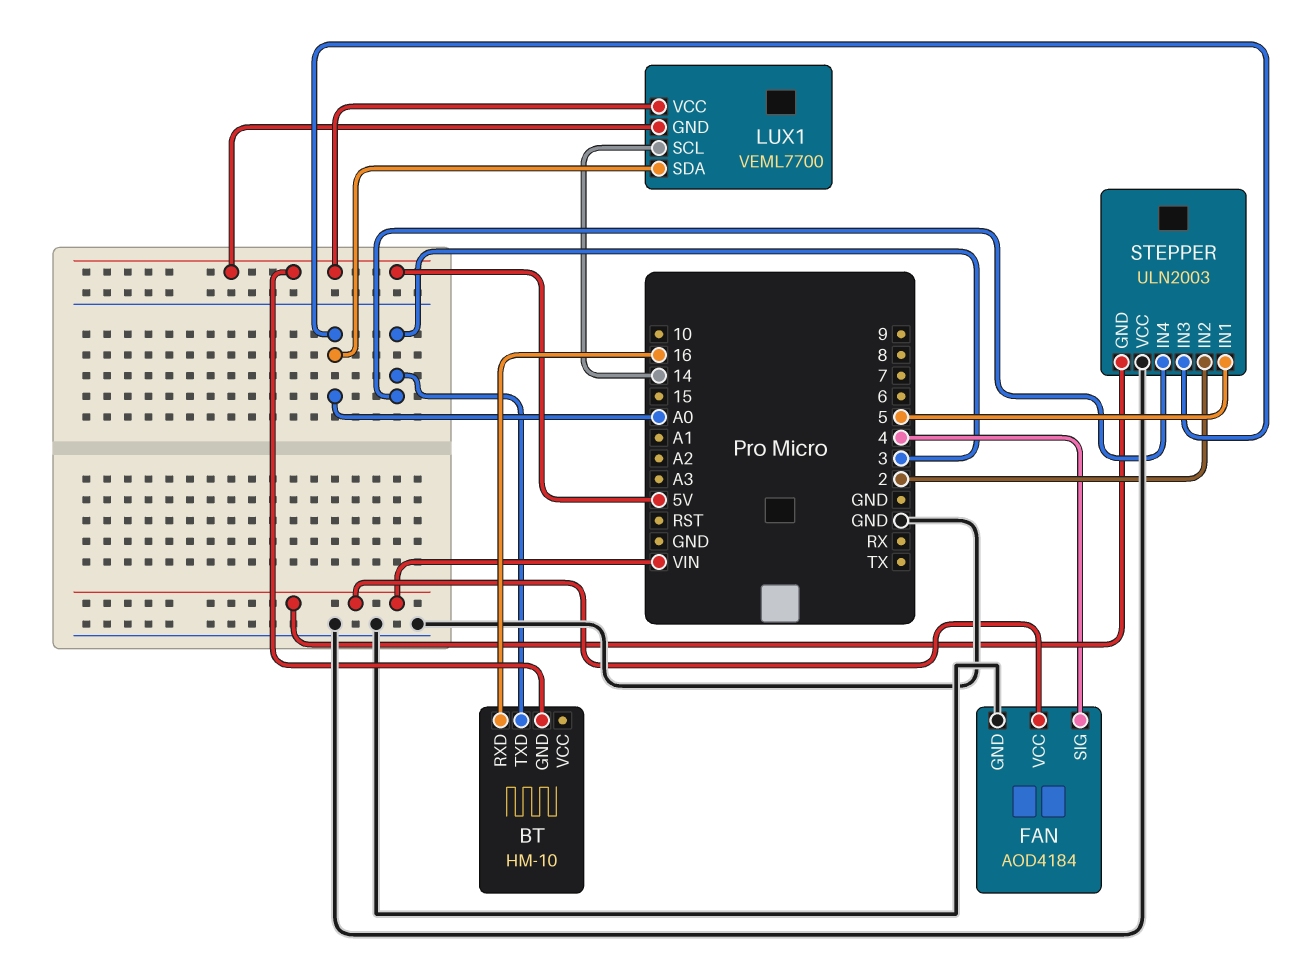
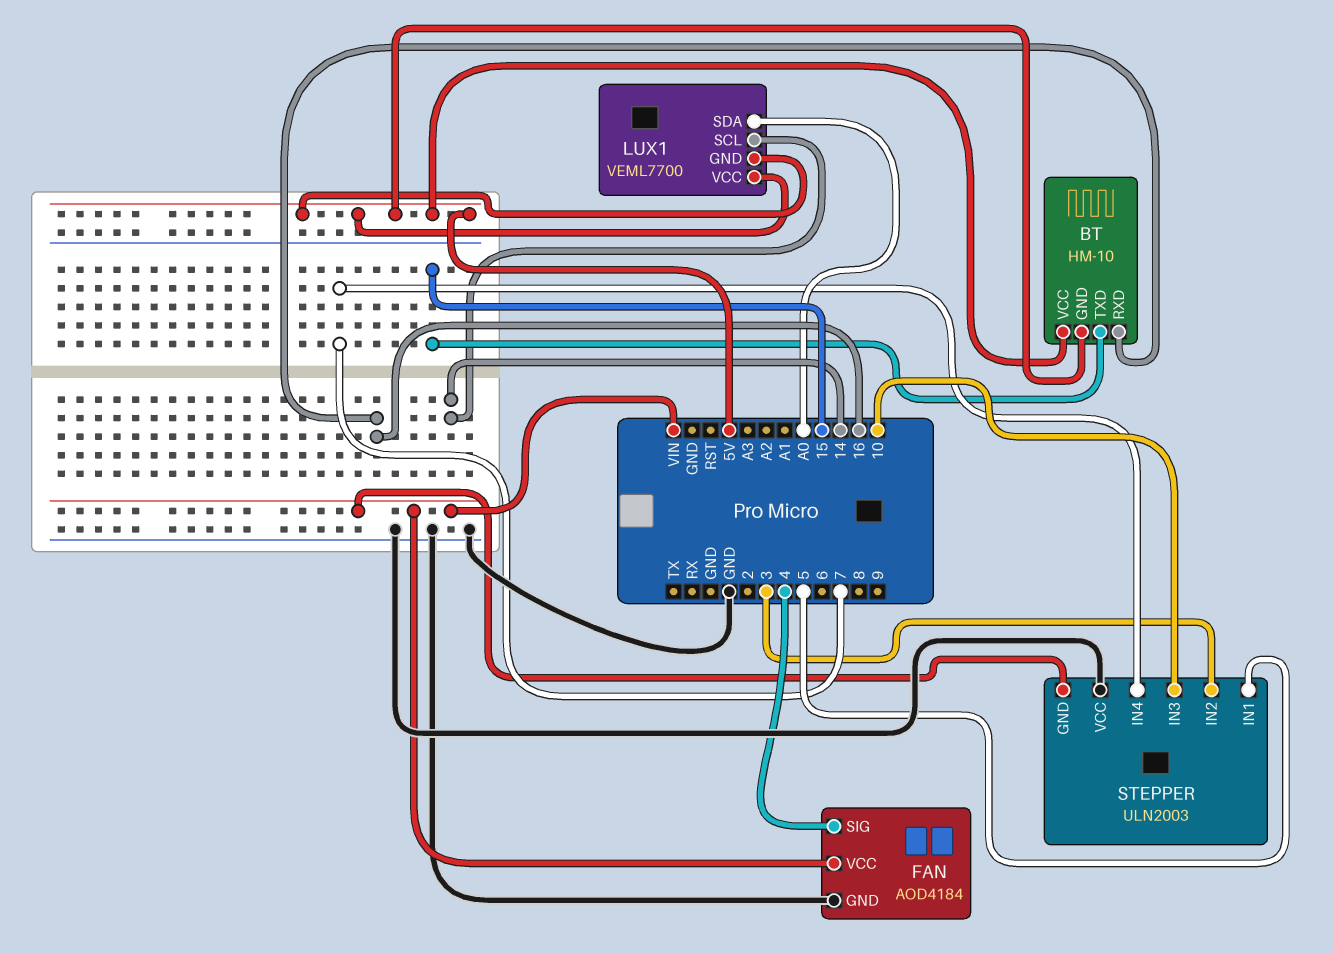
BT pin TXD: 3 -> 15
BT pin VCC: none -> 5V
STEPPER pin IN2: 2 -> 3
STEPPER pin IN3: A0 -> 10
STEPPER pin IN4: 3 -> 7

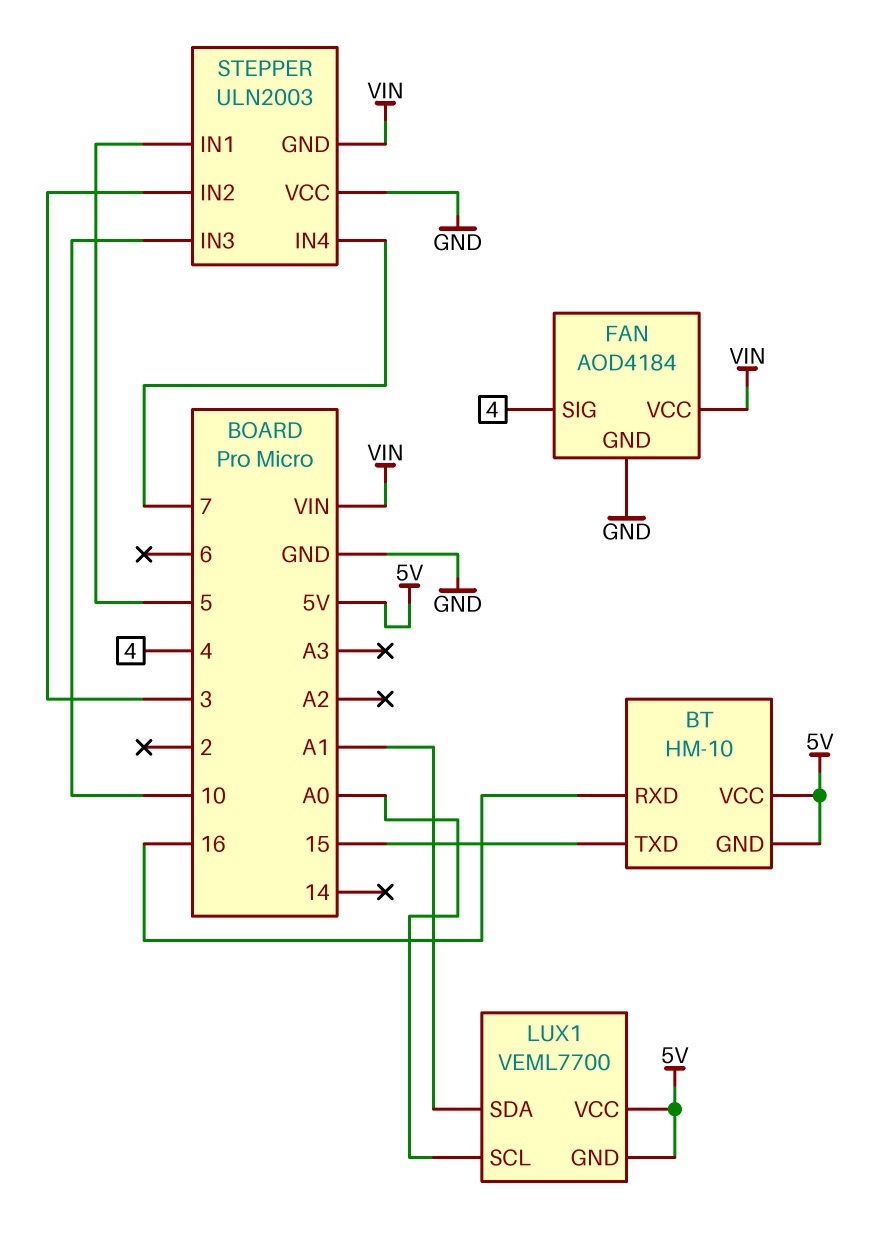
LUX1 pin SCL: 14 -> A0
LUX1 pin SDA: A0 -> A1

